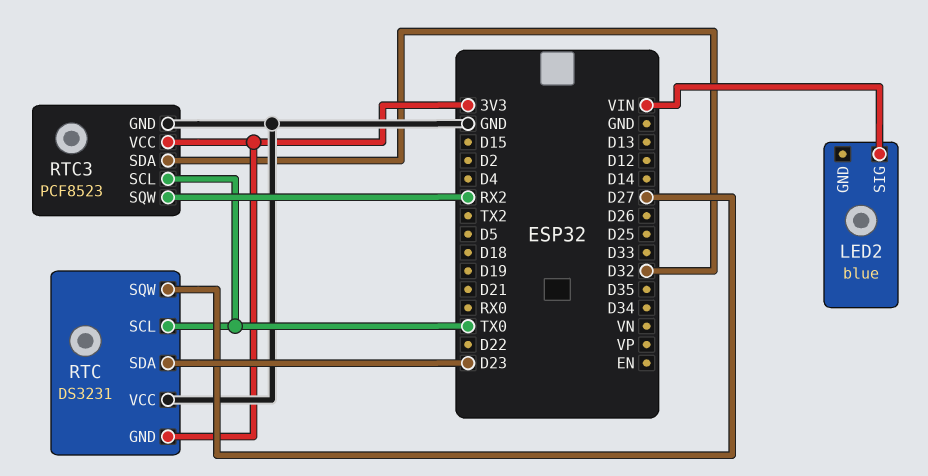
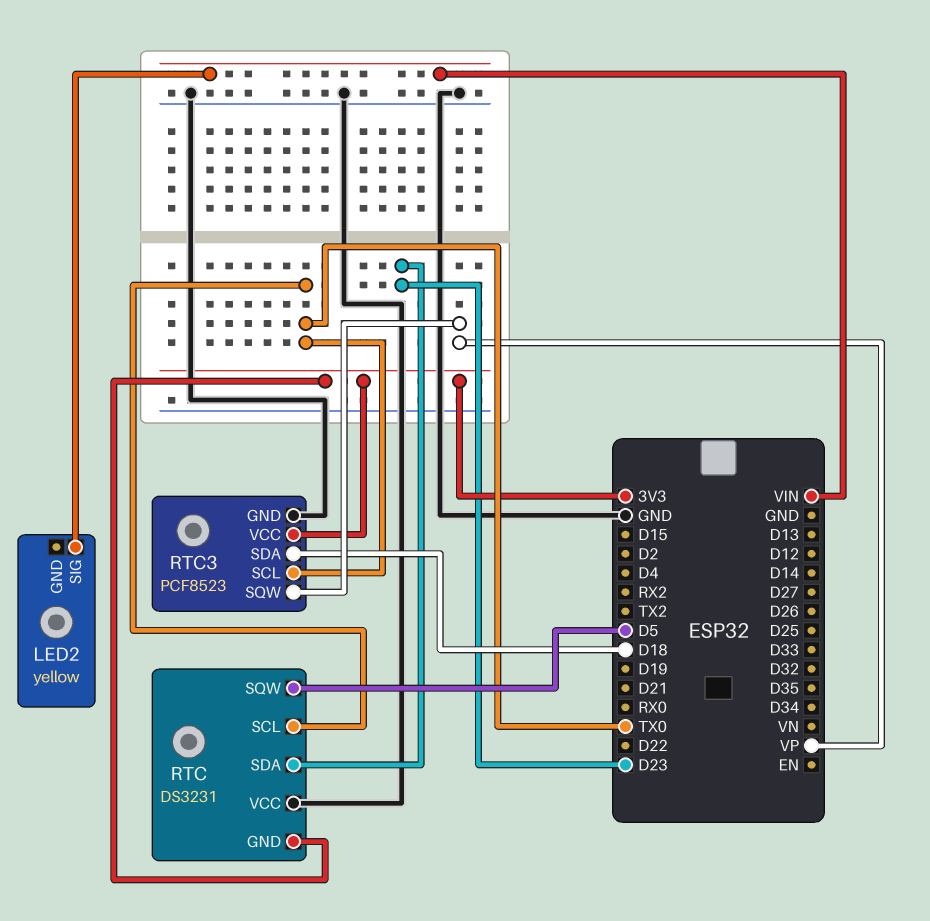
LED2: blue -> yellow
RTC pin SQW: D27 -> D5
RTC3 pin SDA: D32 -> D18
RTC3 pin SQW: RX2 -> VP

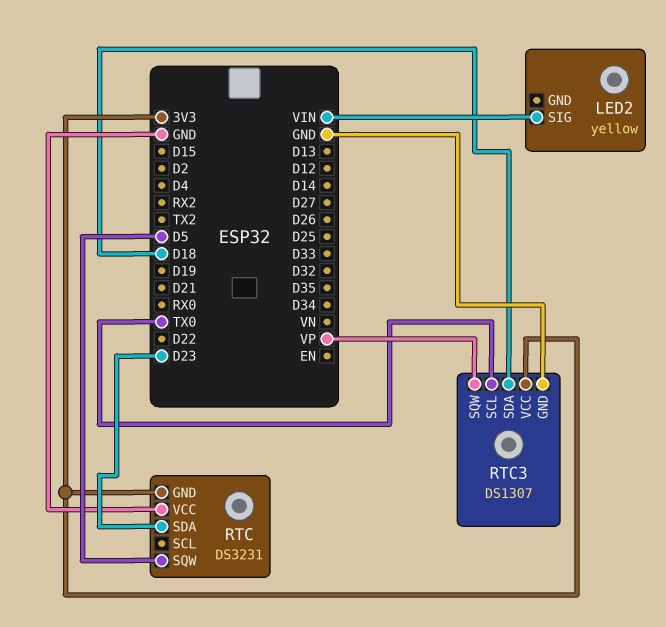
RTC pin SCL: TX0 -> none
RTC3: PCF8523 -> DS1307

